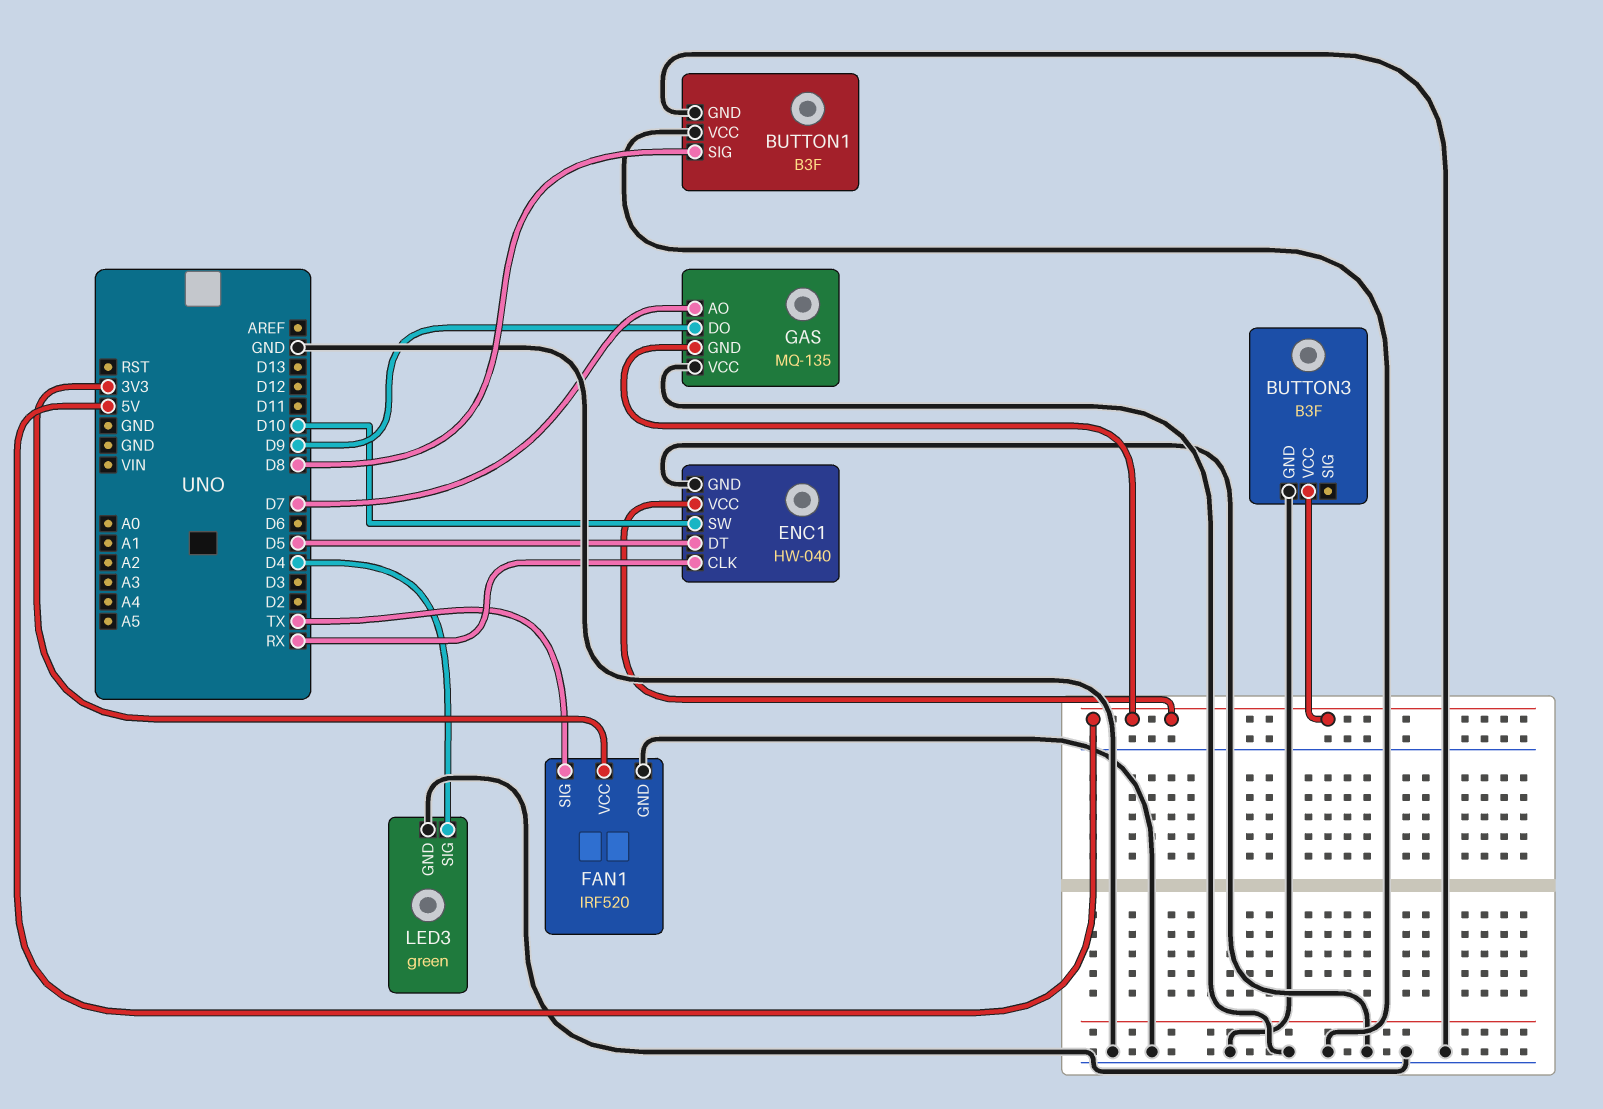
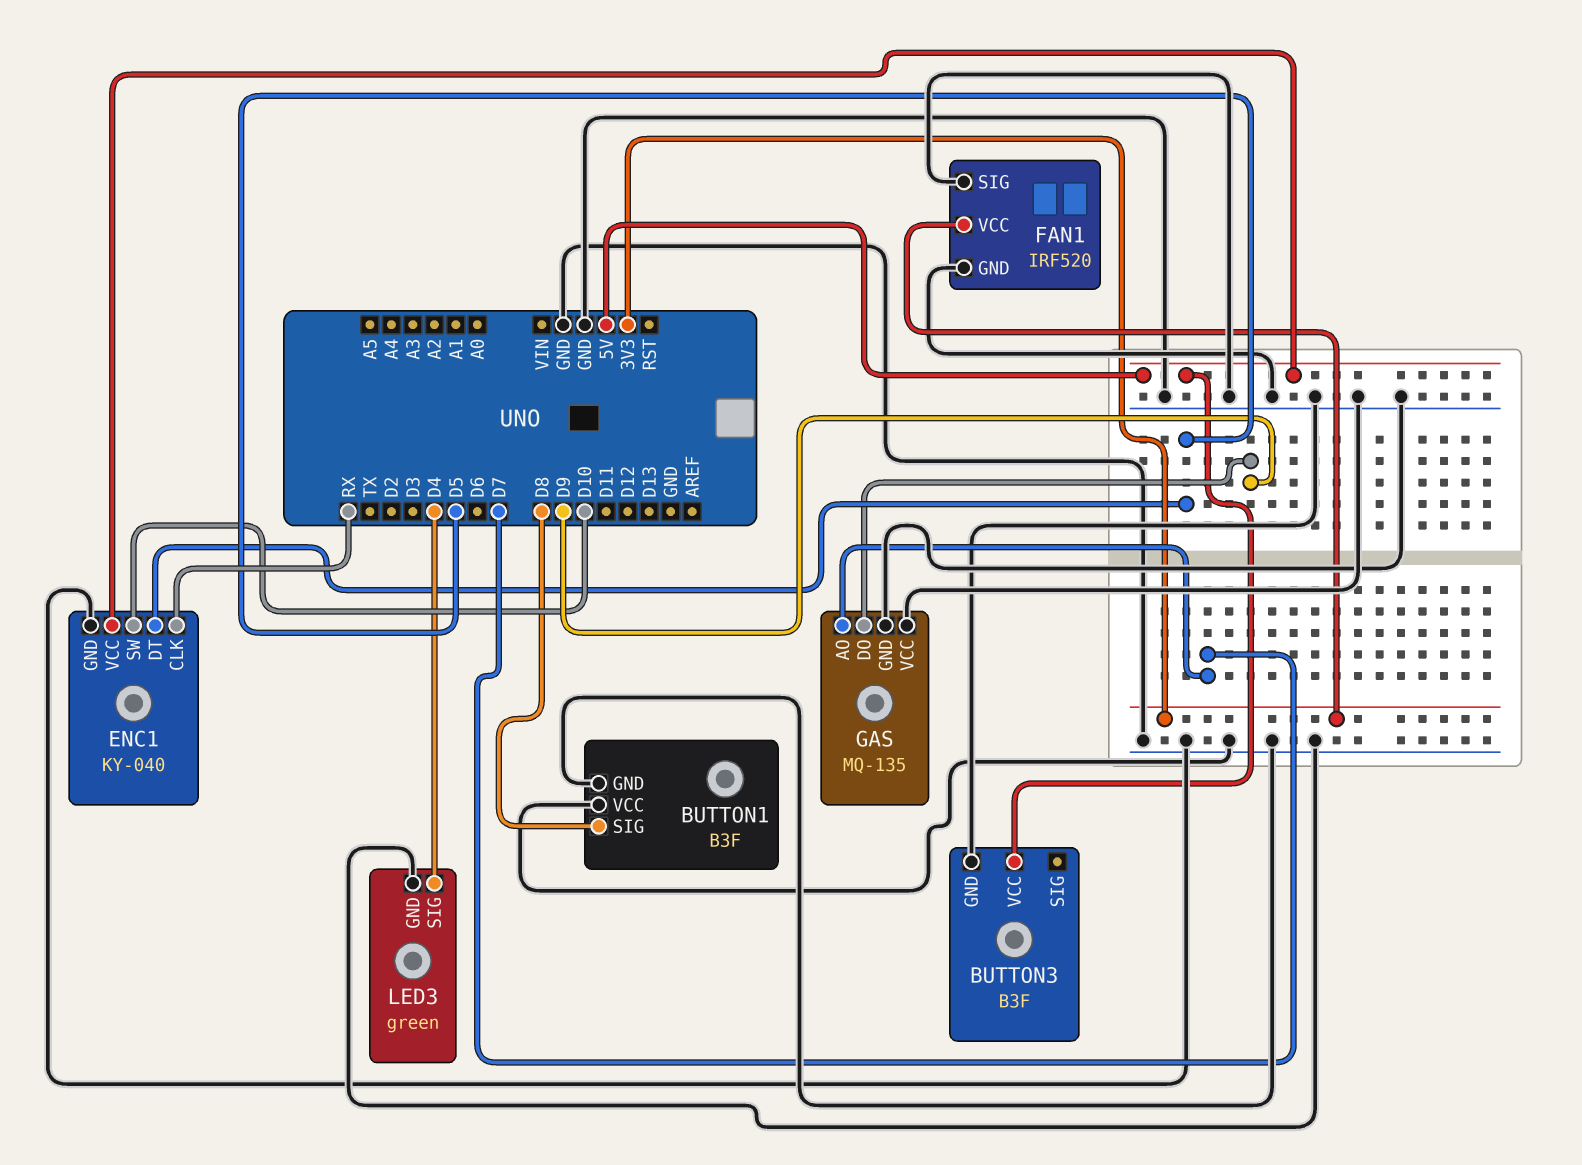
ENC1: HW-040 -> KY-040
FAN1 pin SIG: TX -> GND
GAS pin GND: 5V -> GND

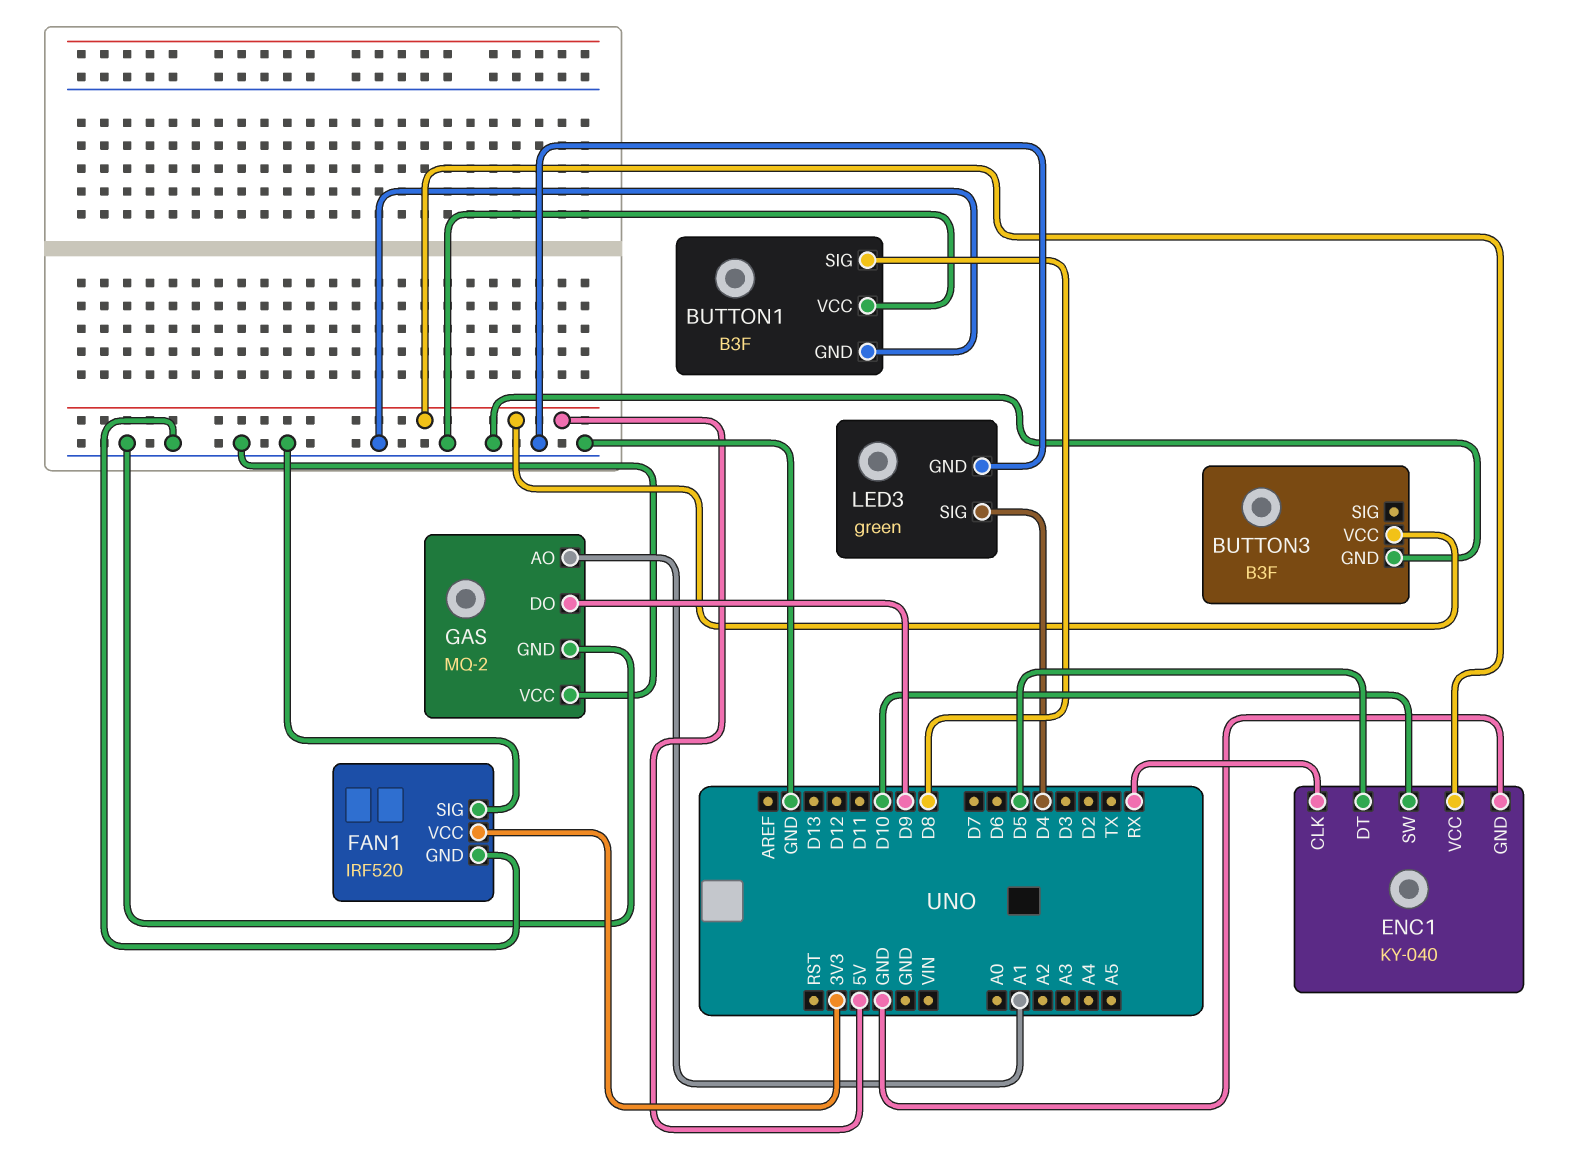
GAS: MQ-135 -> MQ-2
GAS pin AO: D7 -> A1

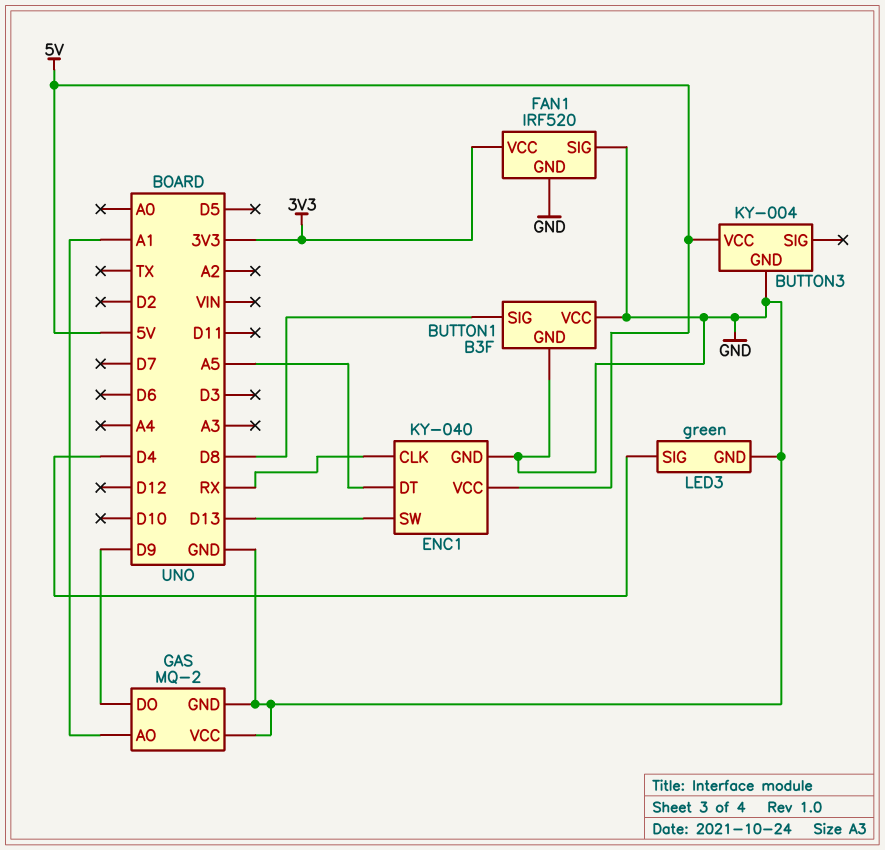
BUTTON3: B3F -> KY-004
ENC1 pin DT: D5 -> A5
ENC1 pin SW: D10 -> D13

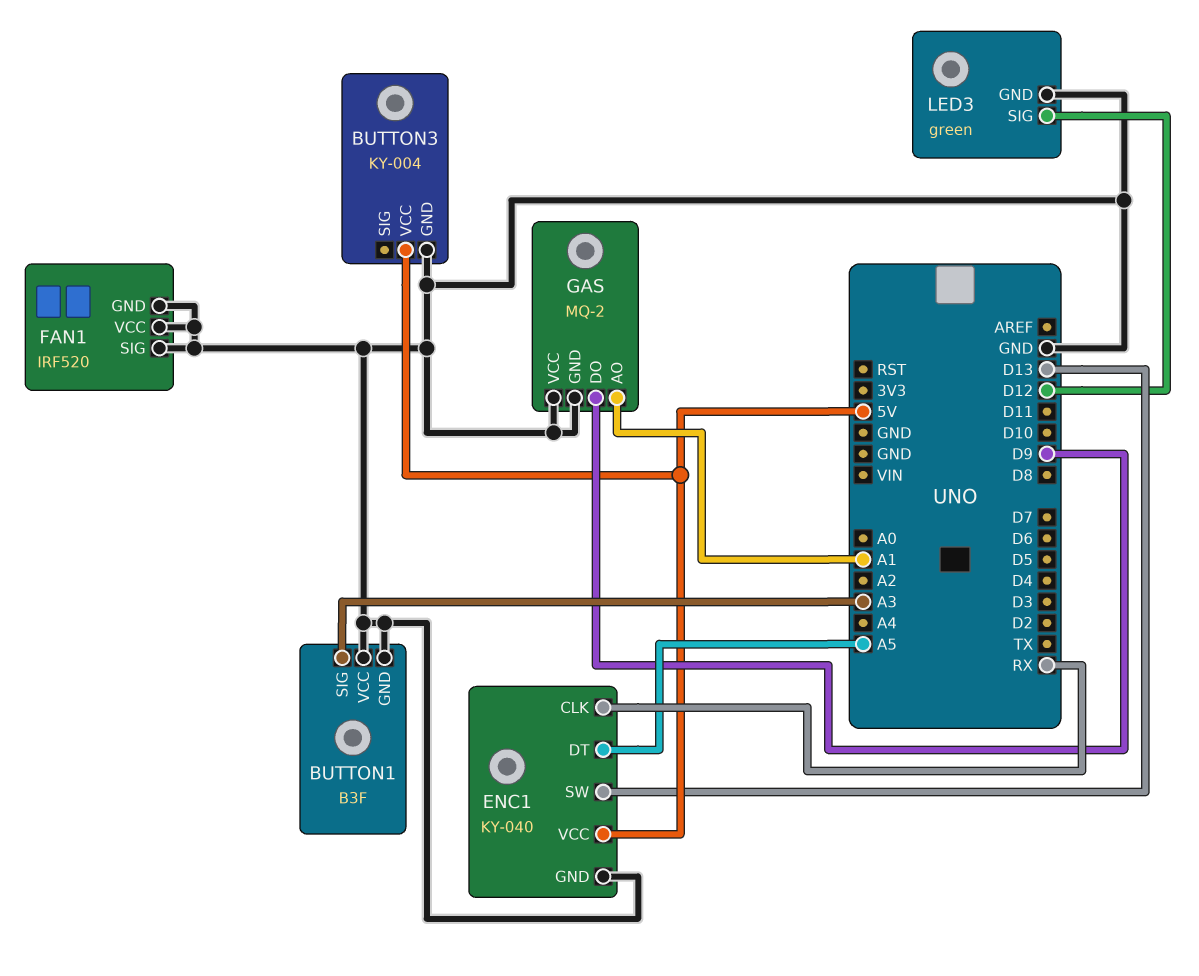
BUTTON1 pin SIG: D8 -> A3
FAN1 pin VCC: 3V3 -> GND
LED3 pin SIG: D4 -> D12

